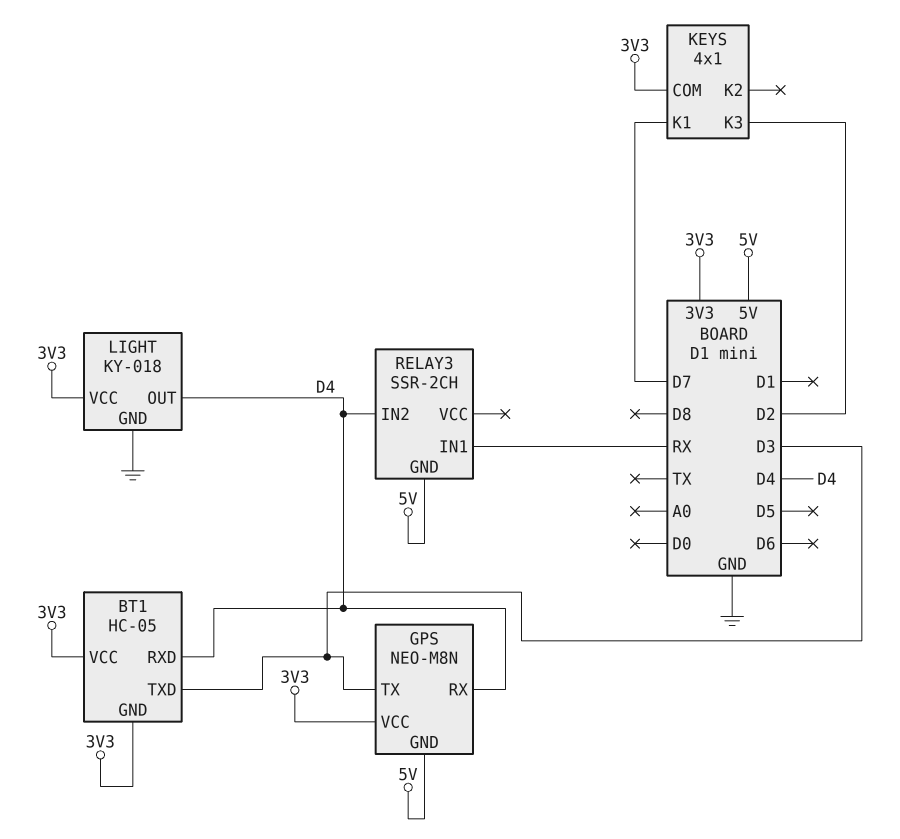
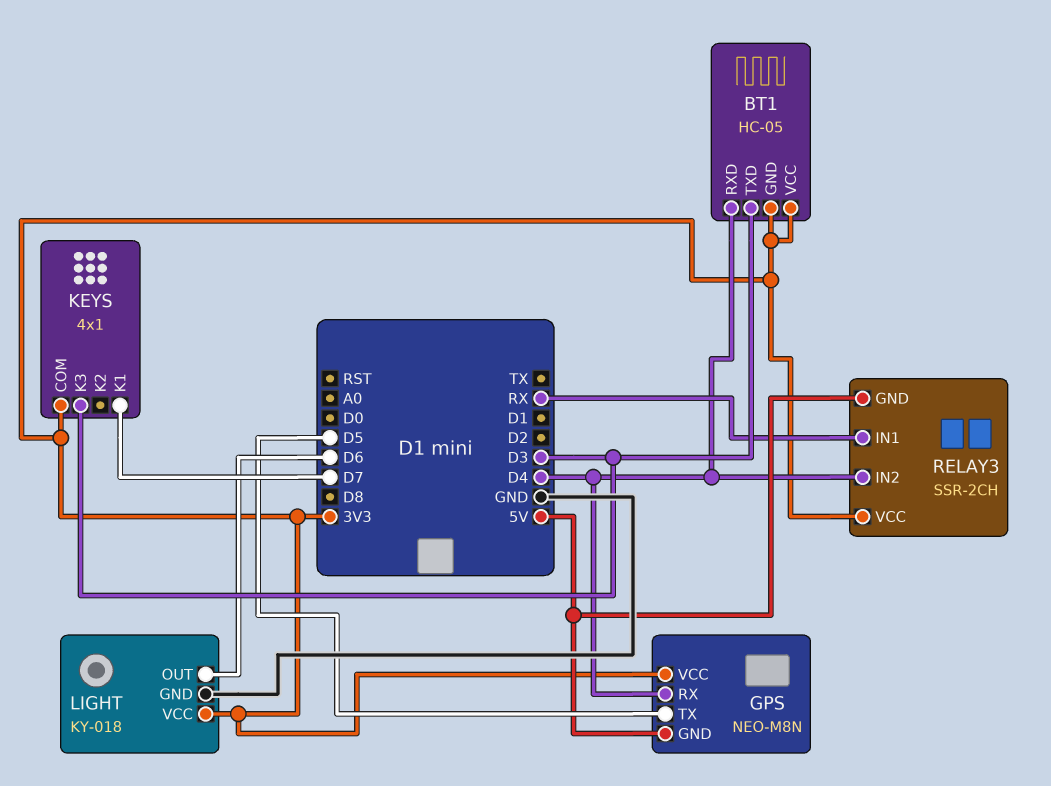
GPS pin TX: D3 -> D5
KEYS pin K3: D2 -> D3
LIGHT pin OUT: D4 -> D6
RELAY3 pin VCC: none -> 3V3

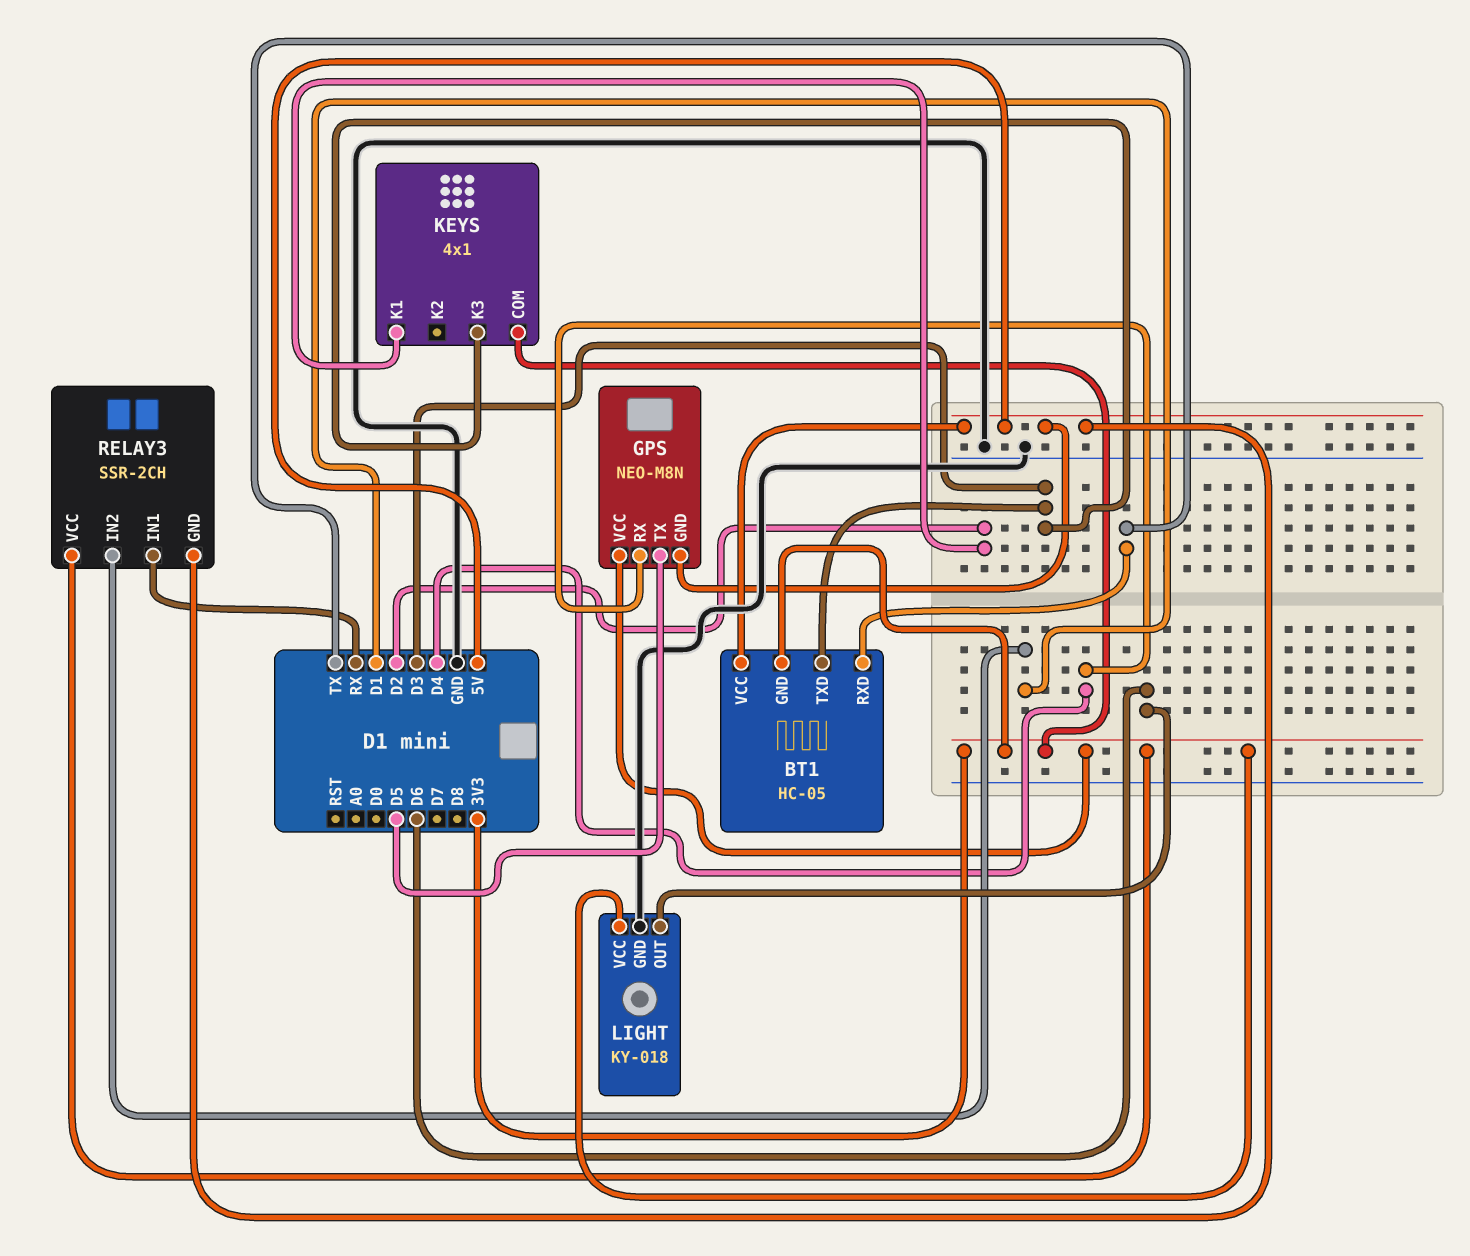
BT1 pin RXD: D4 -> TX
BT1 pin VCC: 3V3 -> 5V
KEYS pin K1: D7 -> D2
RELAY3 pin IN2: D4 -> D1

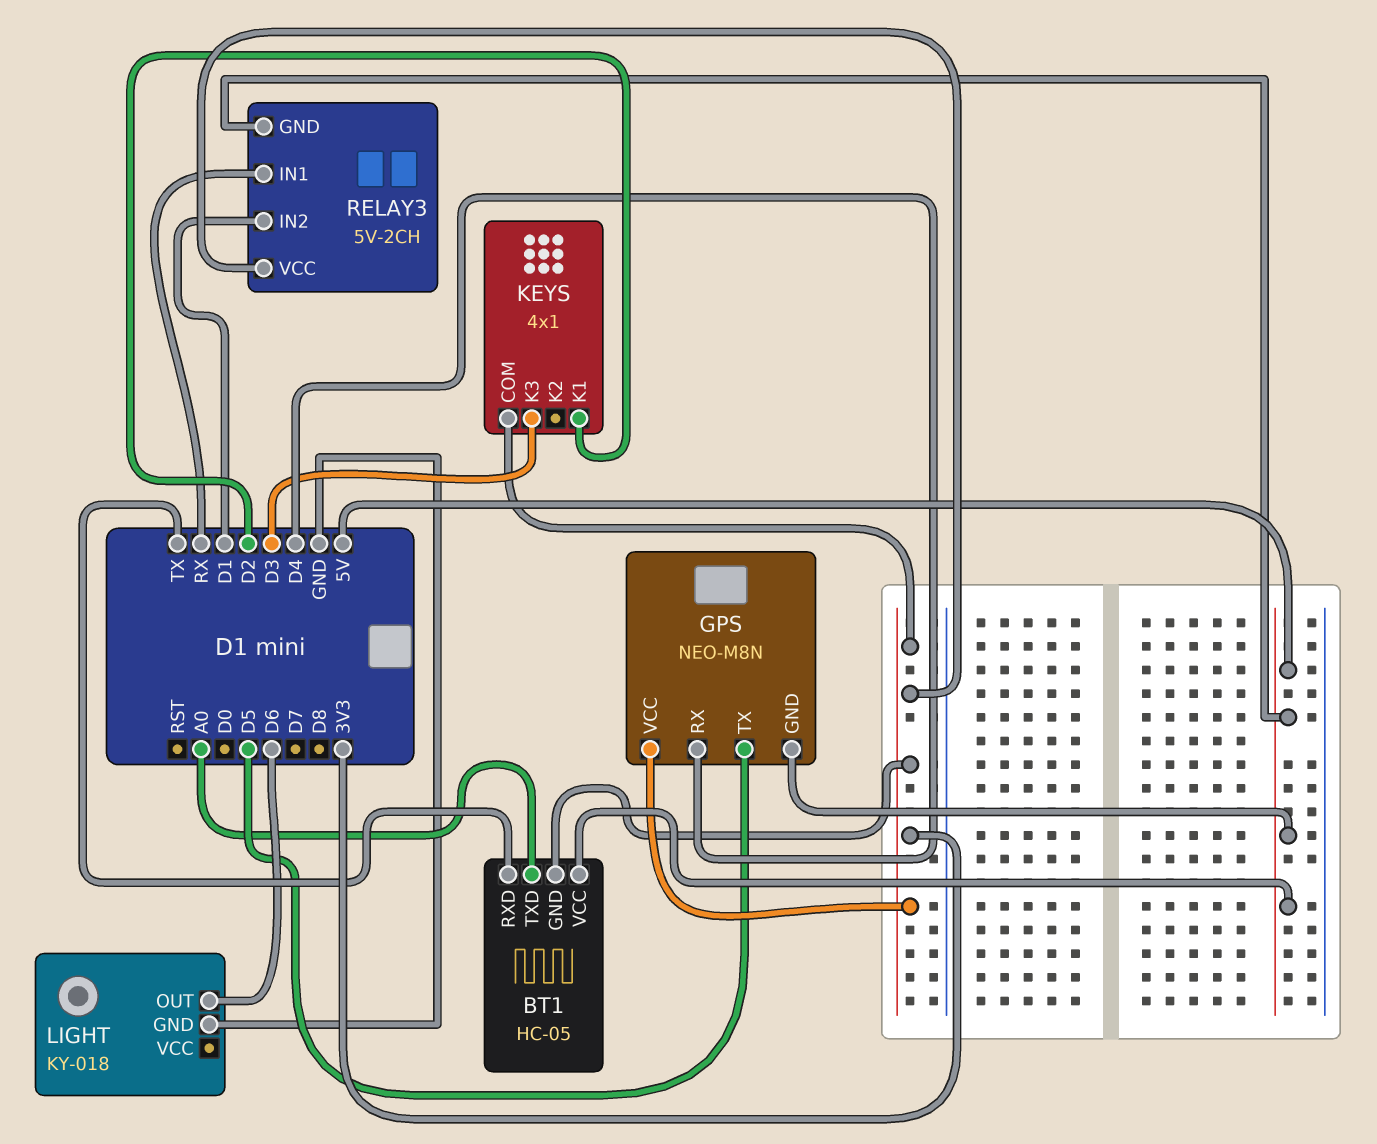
BT1 pin TXD: D3 -> A0
LIGHT pin VCC: 3V3 -> none
RELAY3: SSR-2CH -> 5V-2CH

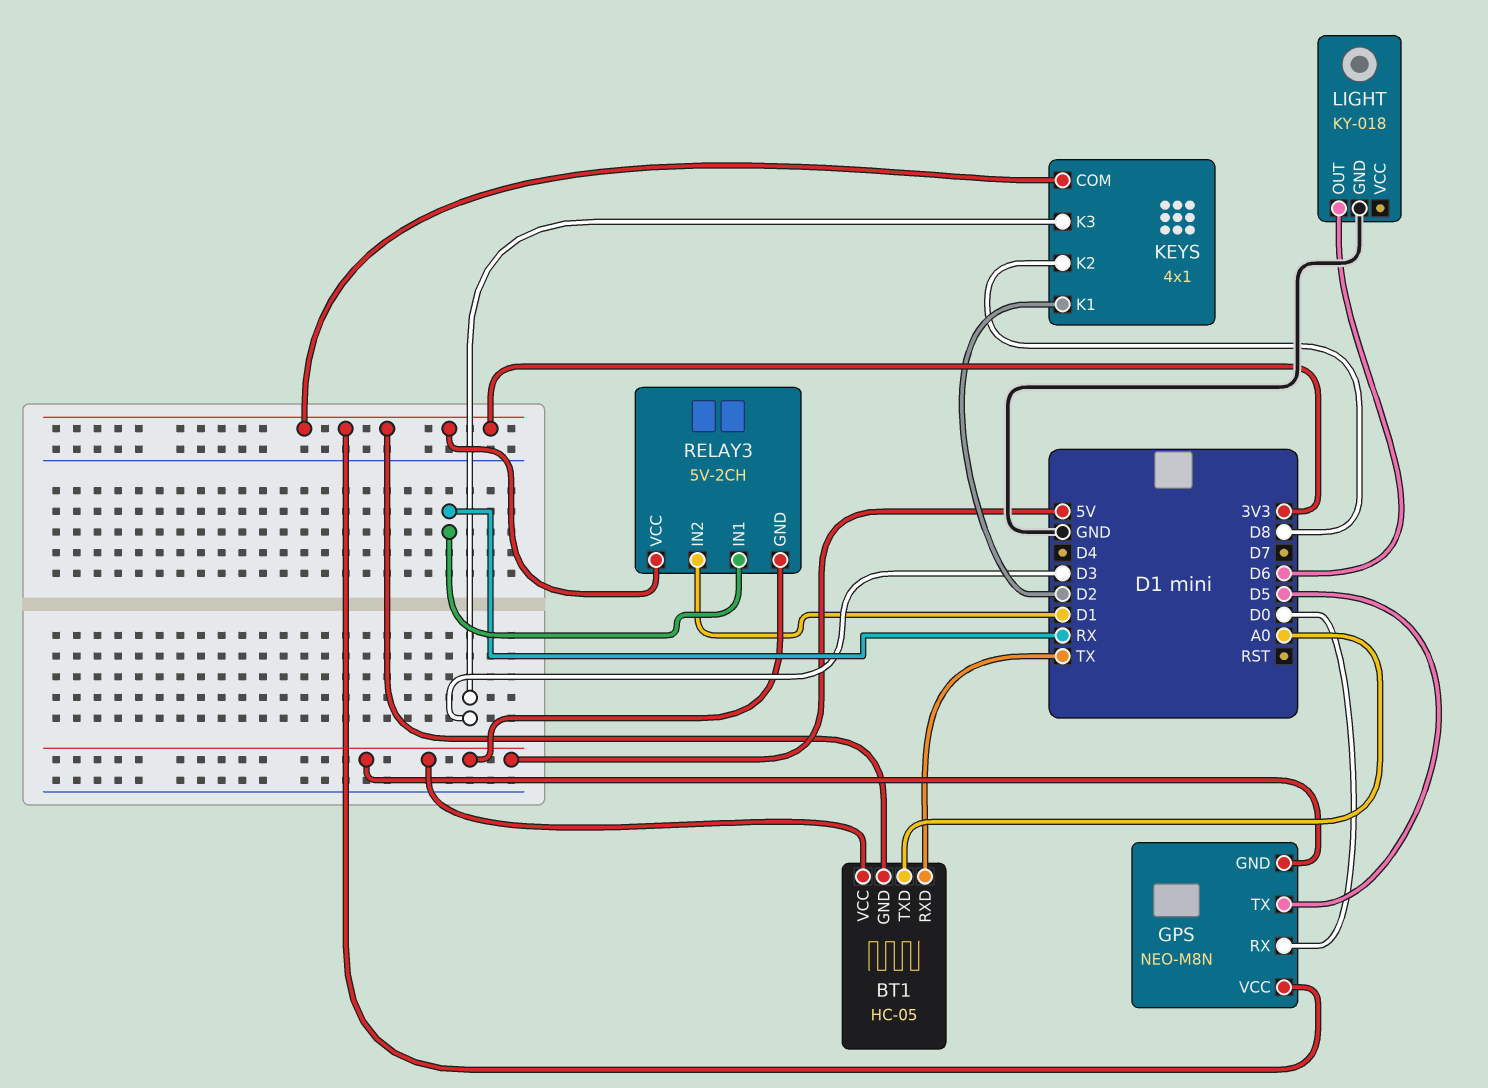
GPS pin RX: D4 -> D0
KEYS pin K2: none -> D8

